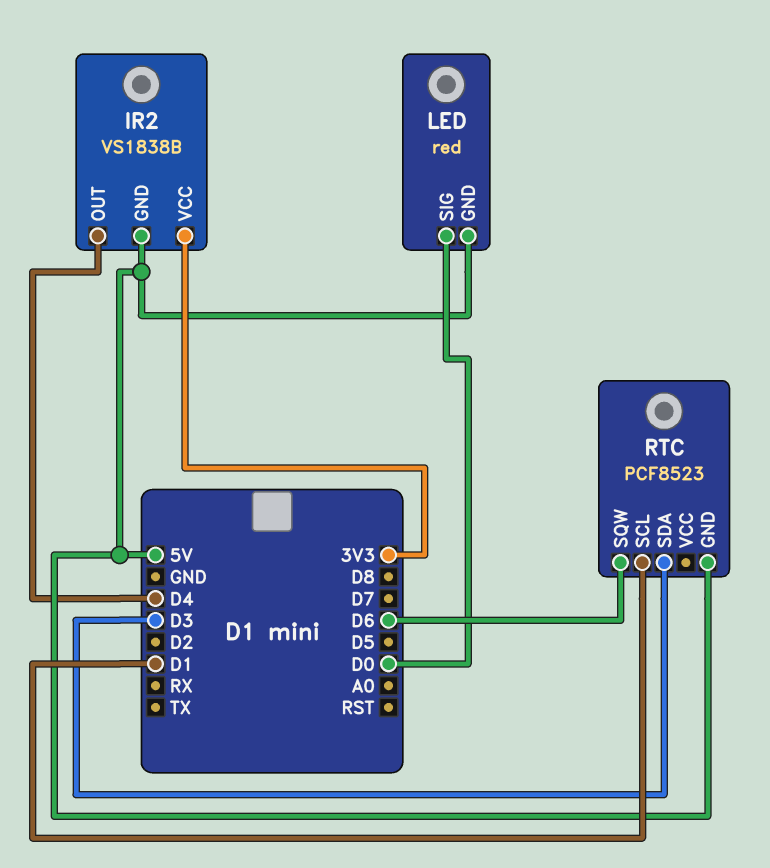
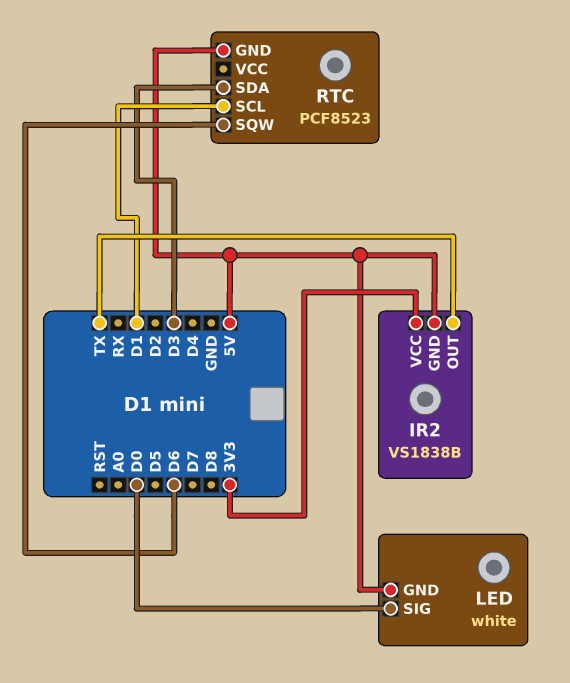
IR2 pin OUT: D4 -> TX
LED: red -> white

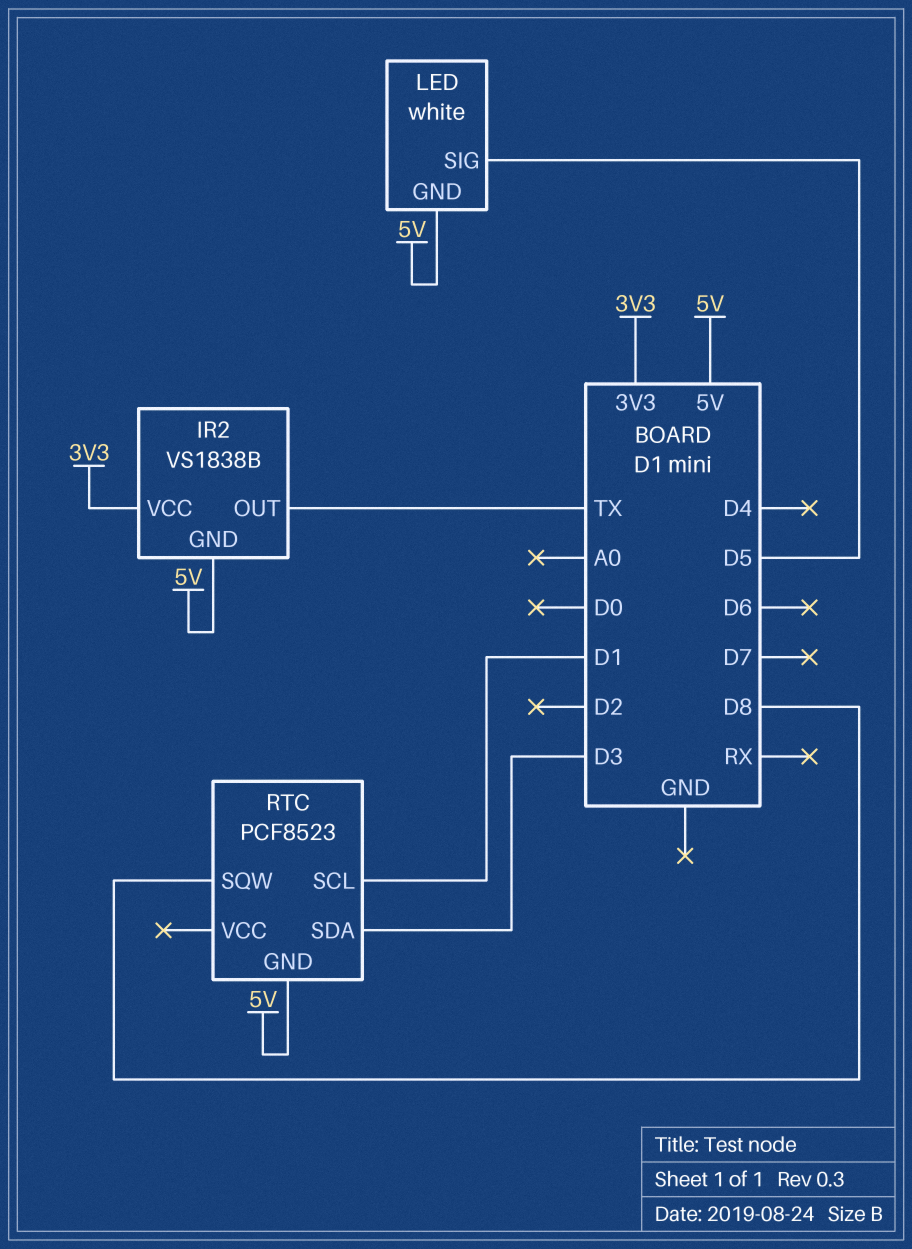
LED pin SIG: D0 -> D5
RTC pin SQW: D6 -> D8

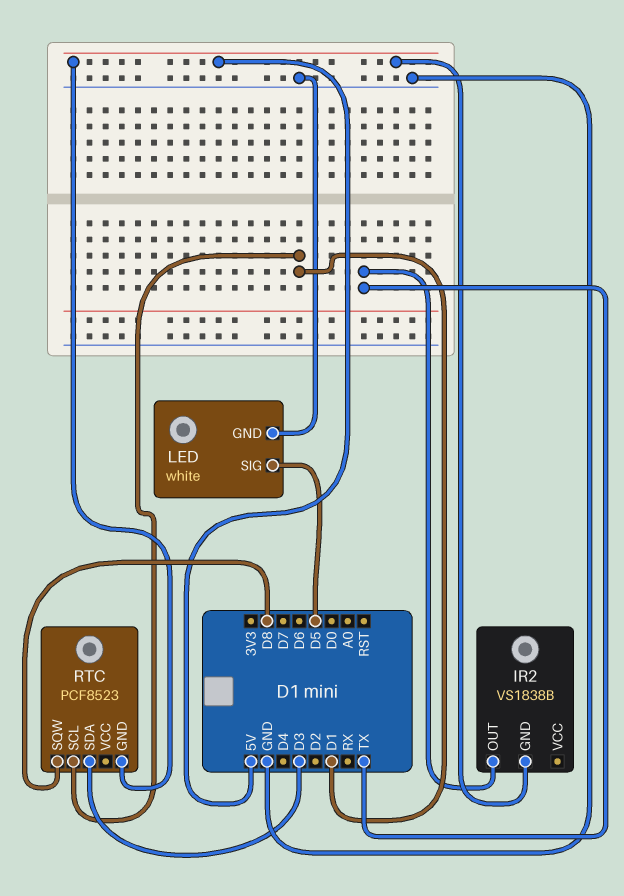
IR2 pin VCC: 3V3 -> none
LED pin GND: 5V -> GND

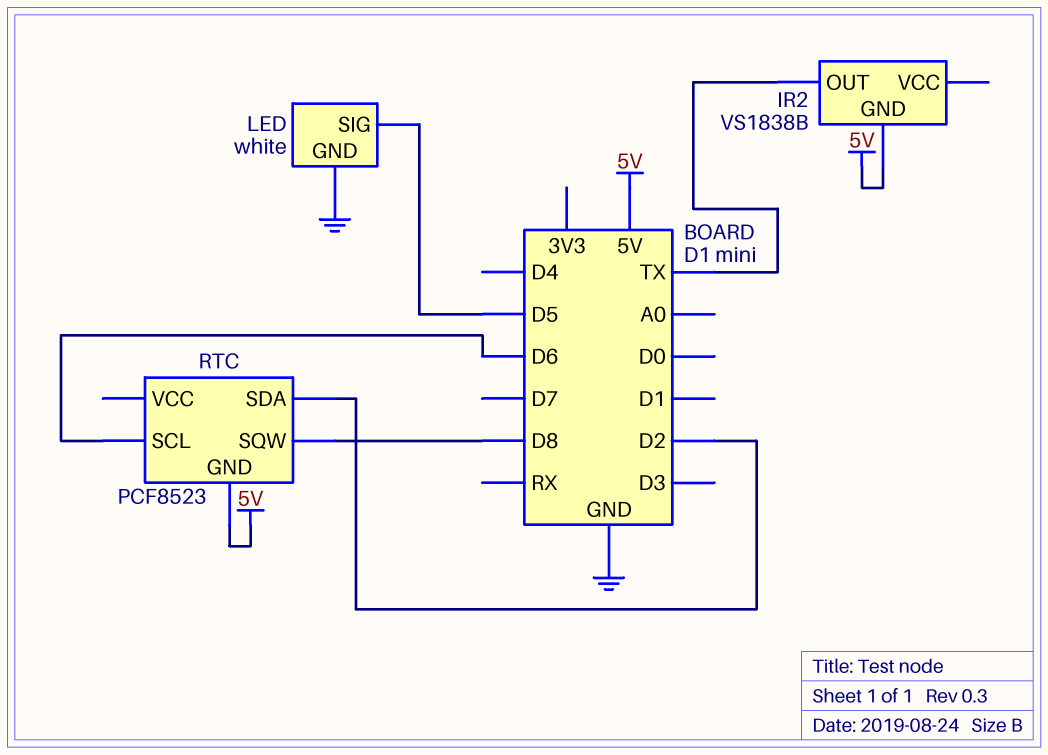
RTC pin SCL: D1 -> D6
RTC pin SDA: D3 -> D2

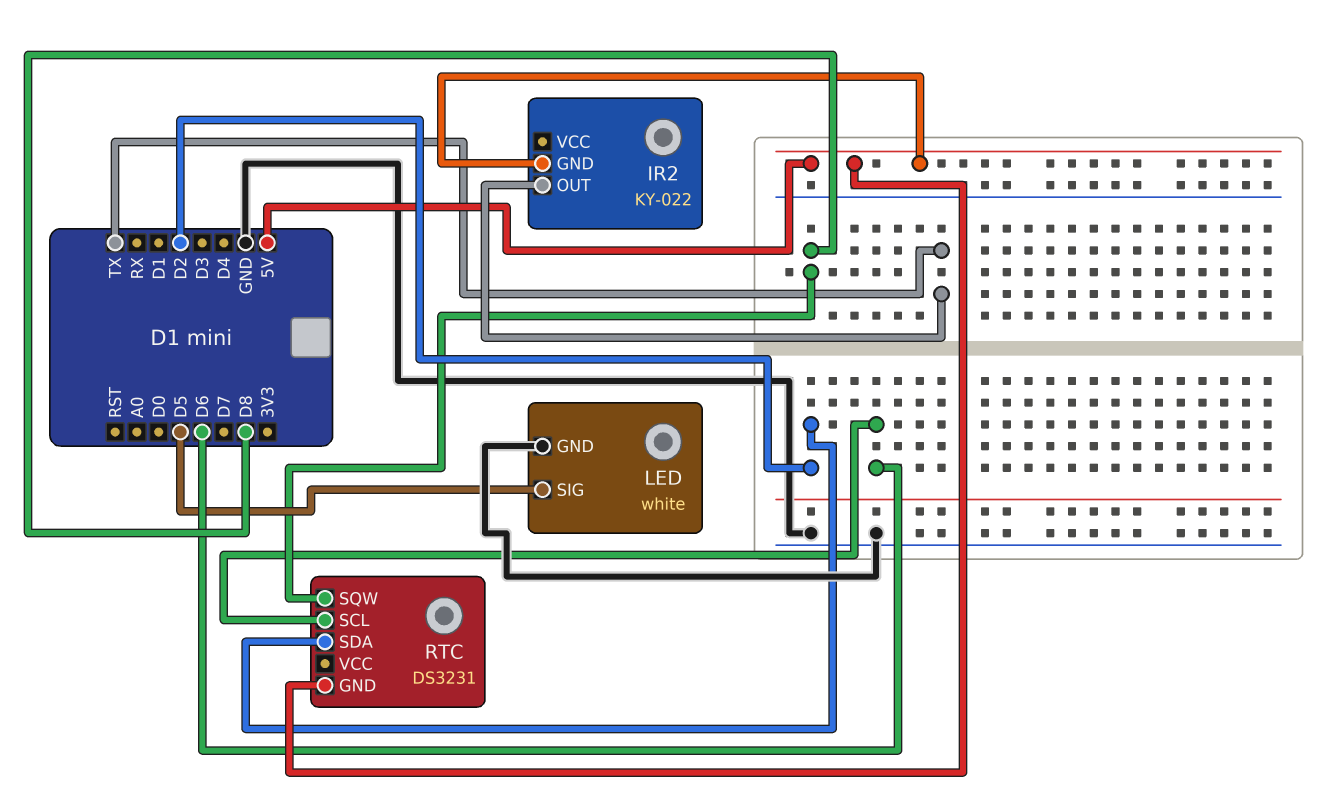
IR2: VS1838B -> KY-022
RTC: PCF8523 -> DS3231

